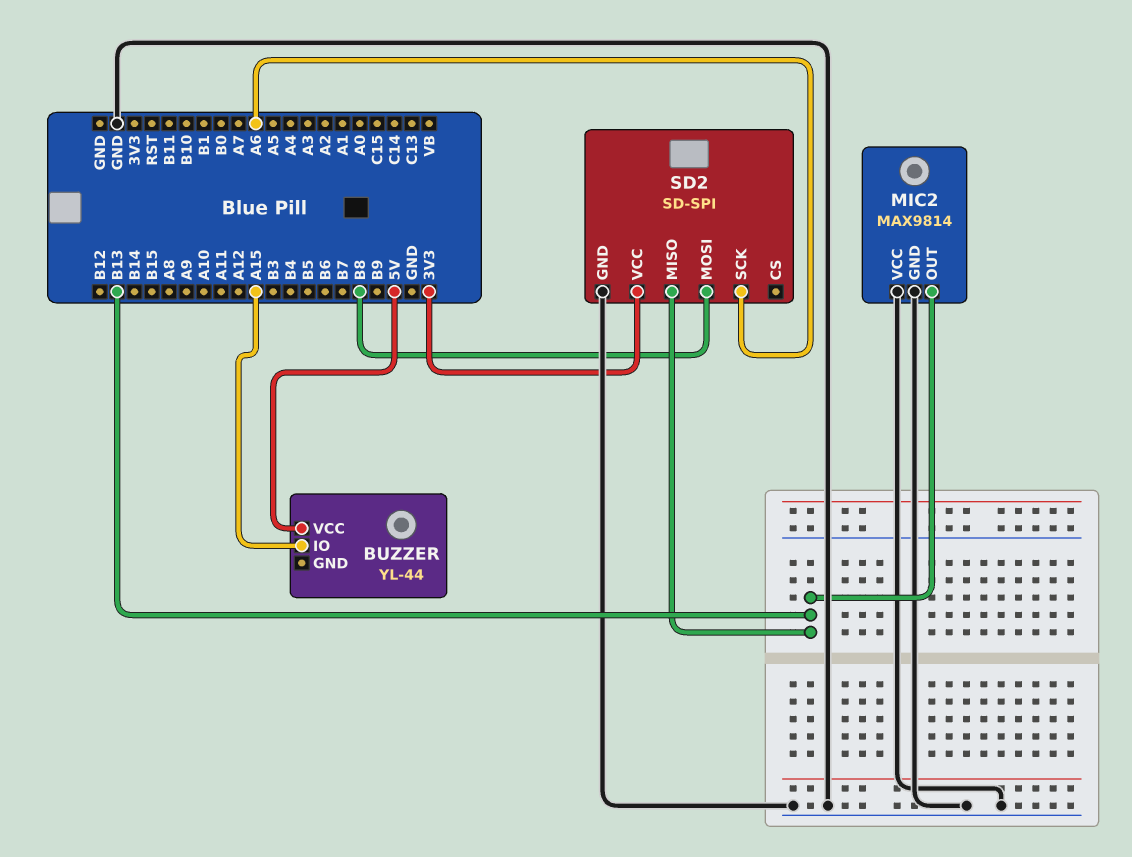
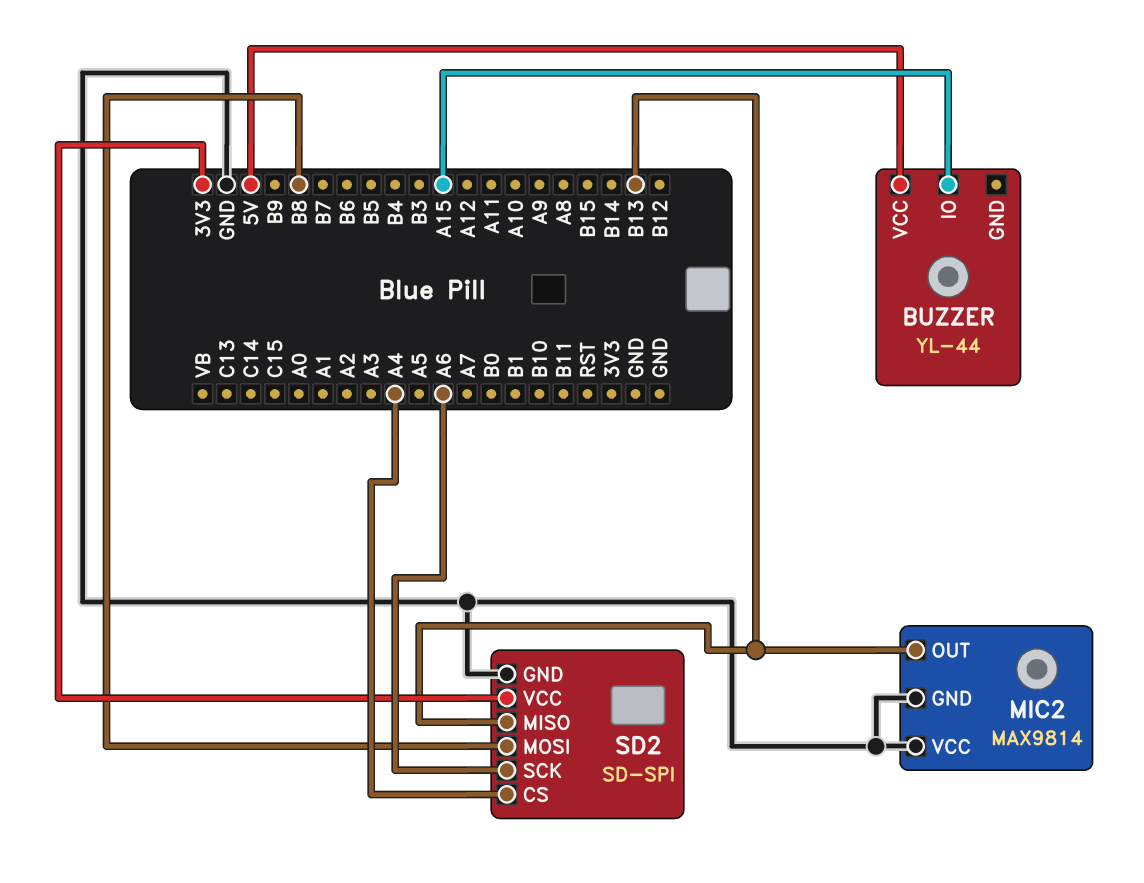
SD2 pin CS: none -> A4

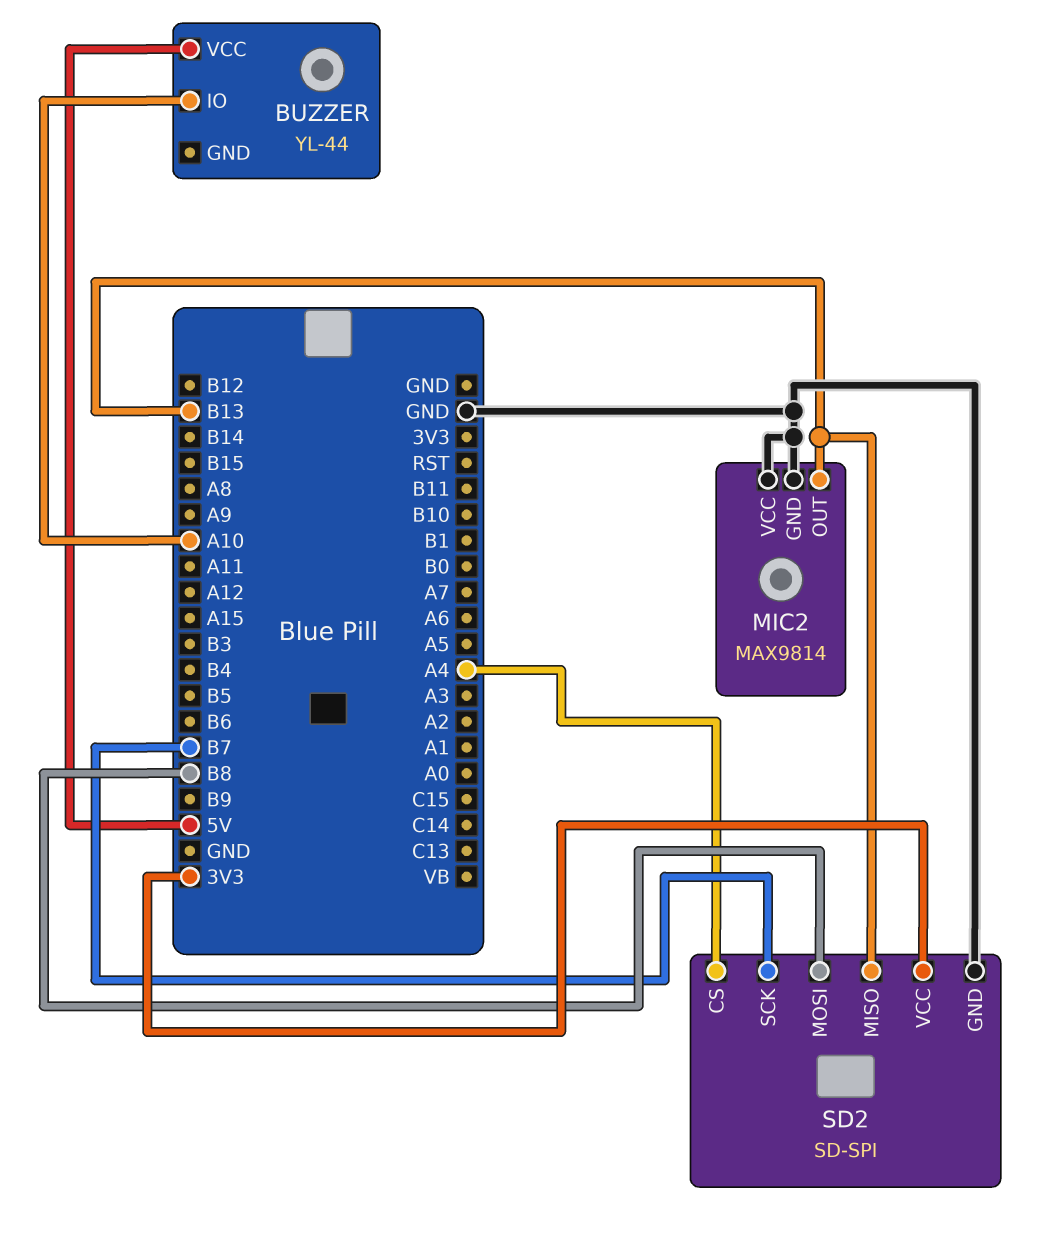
BUZZER pin IO: A15 -> A10
SD2 pin SCK: A6 -> B7

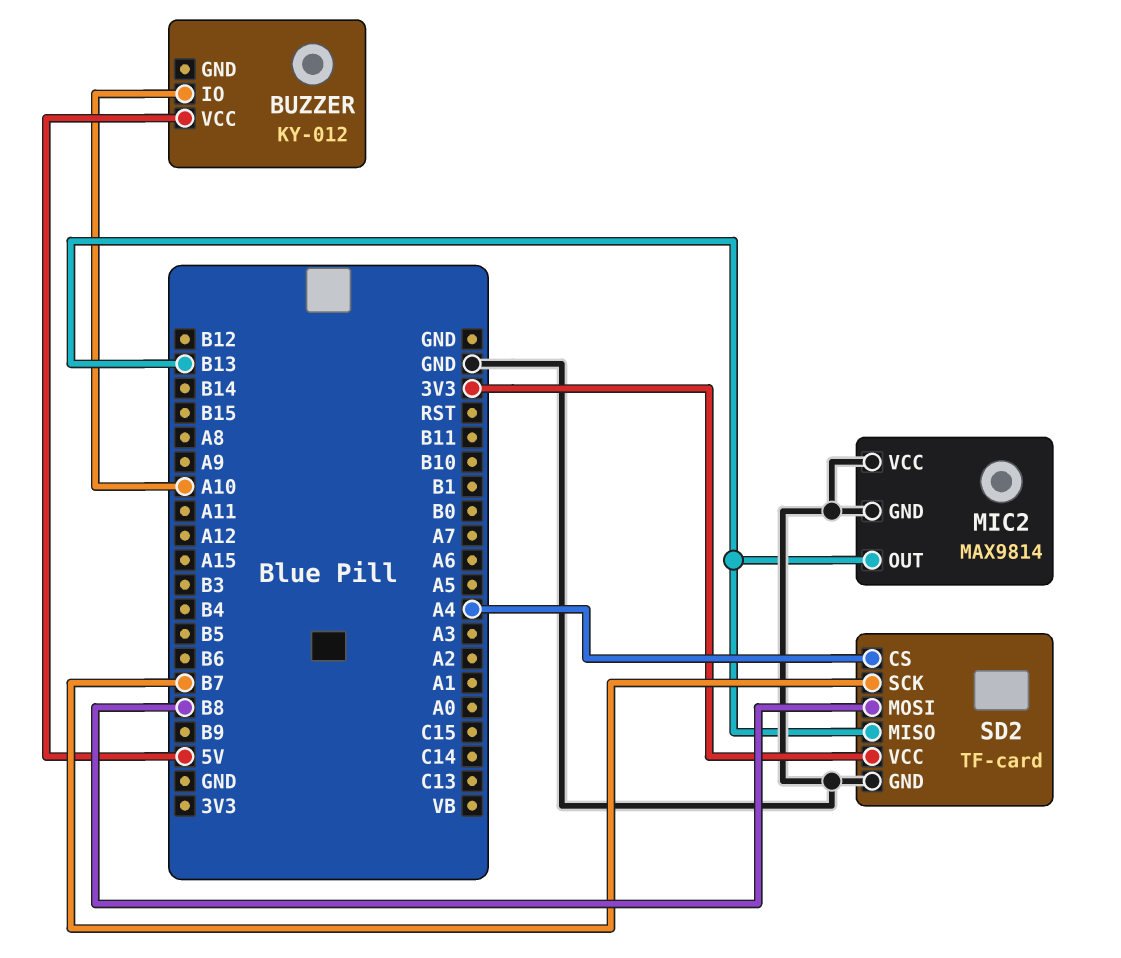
BUZZER: YL-44 -> KY-012
SD2: SD-SPI -> TF-card

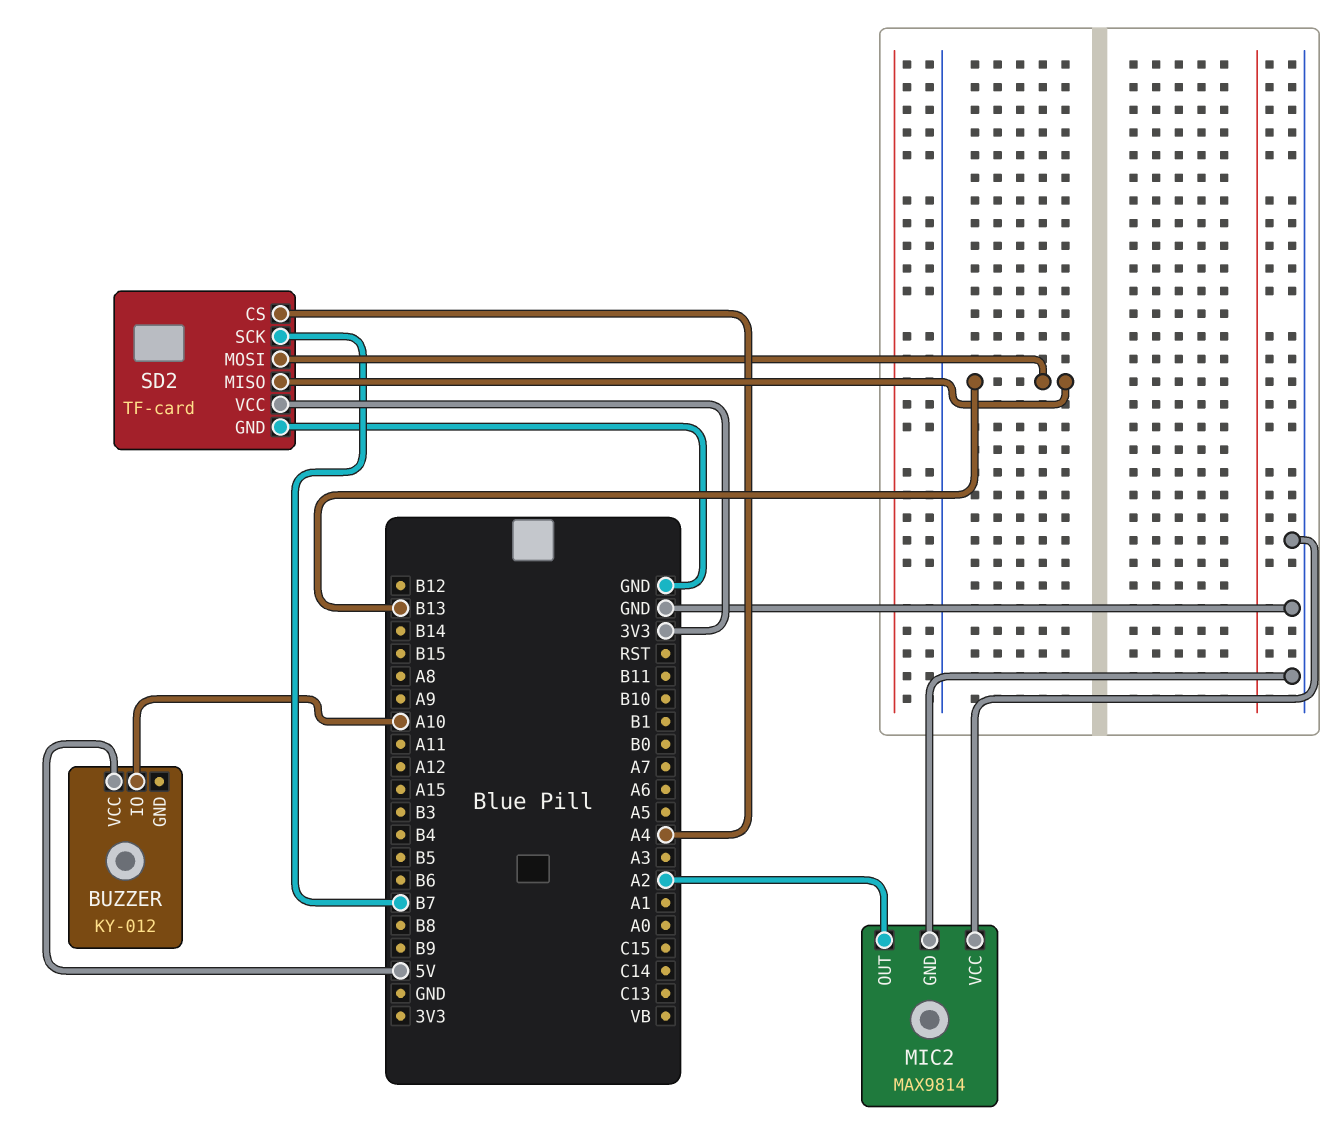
MIC2 pin OUT: B13 -> A2
SD2 pin MOSI: B8 -> B13

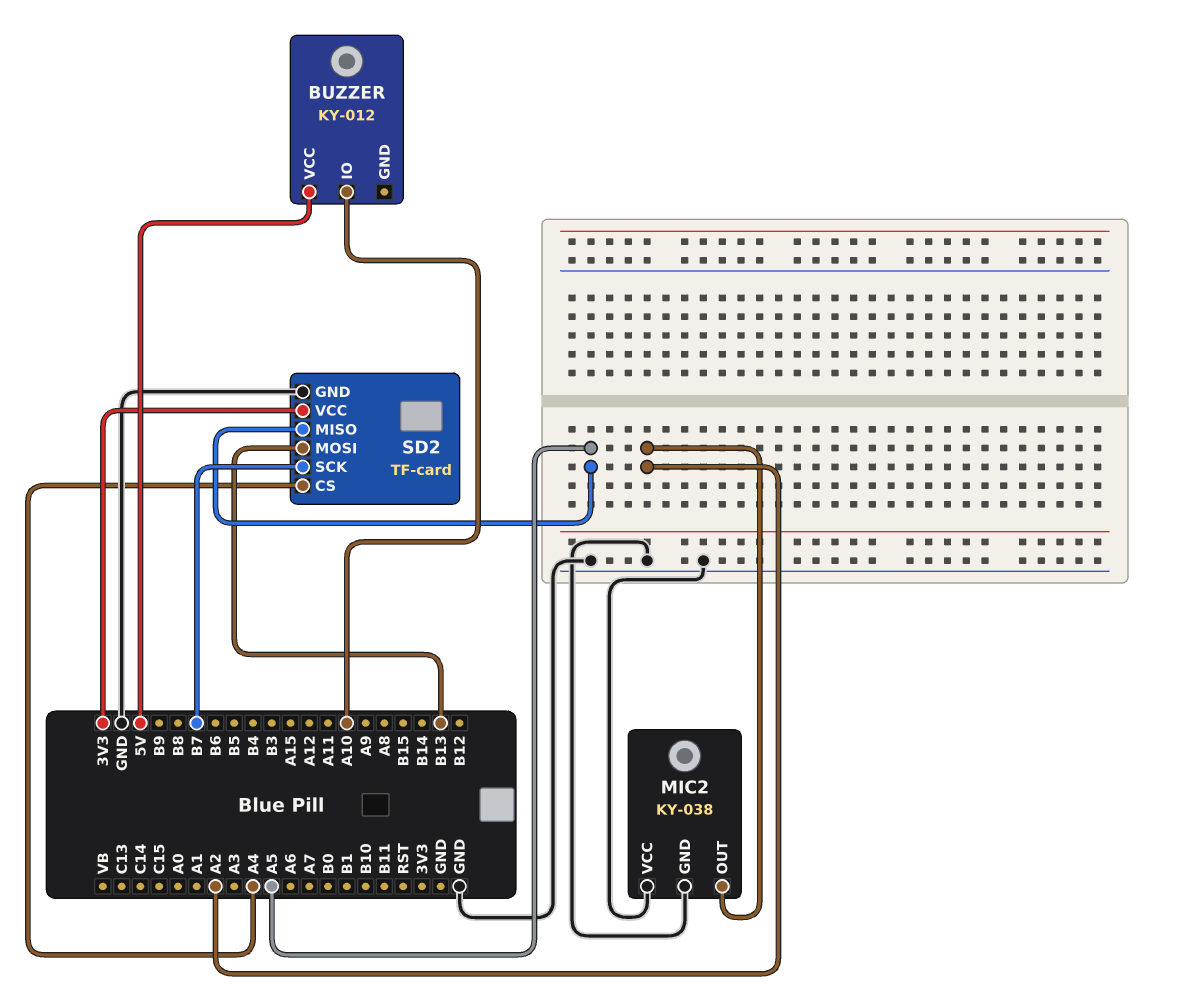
MIC2: MAX9814 -> KY-038
SD2 pin MISO: B13 -> A5

